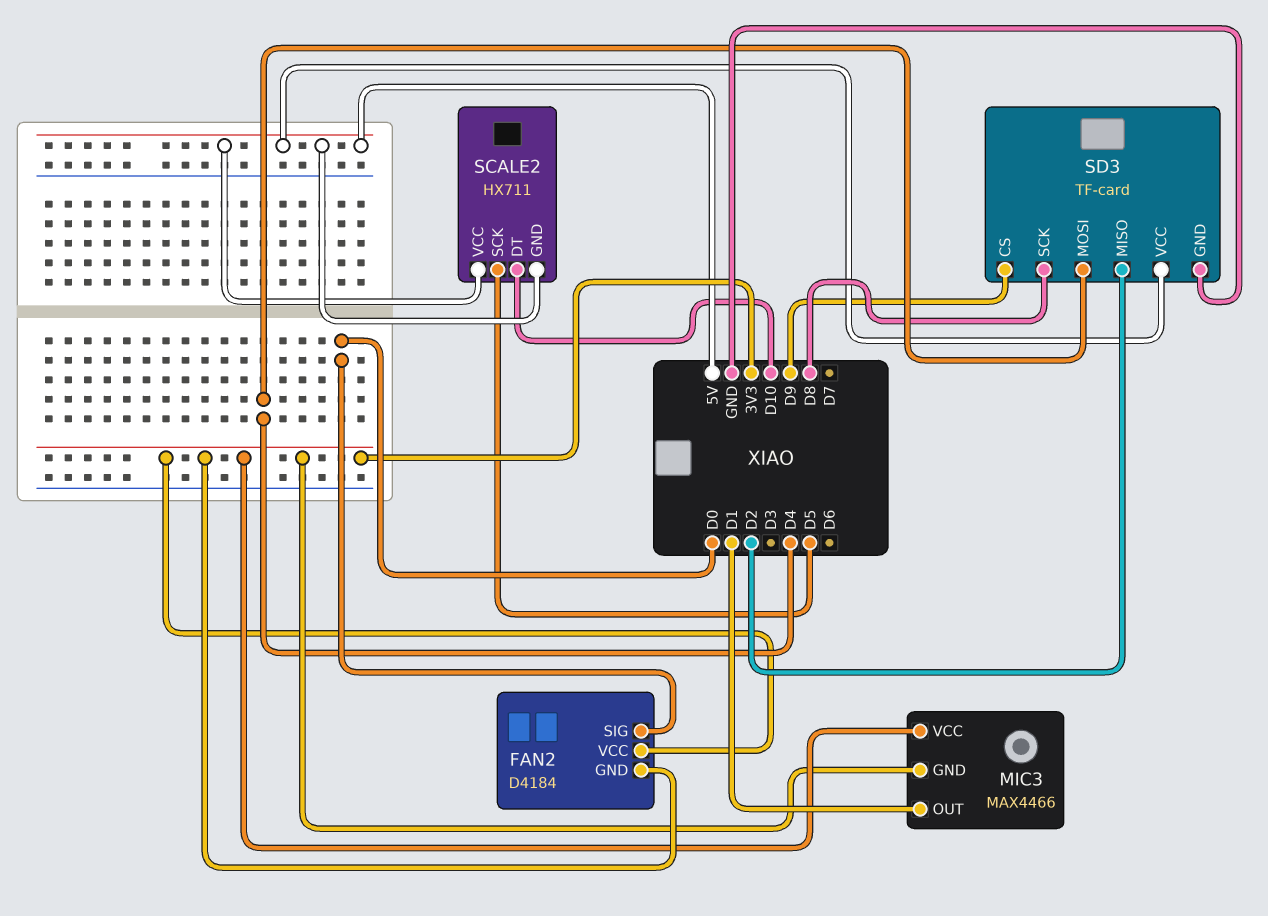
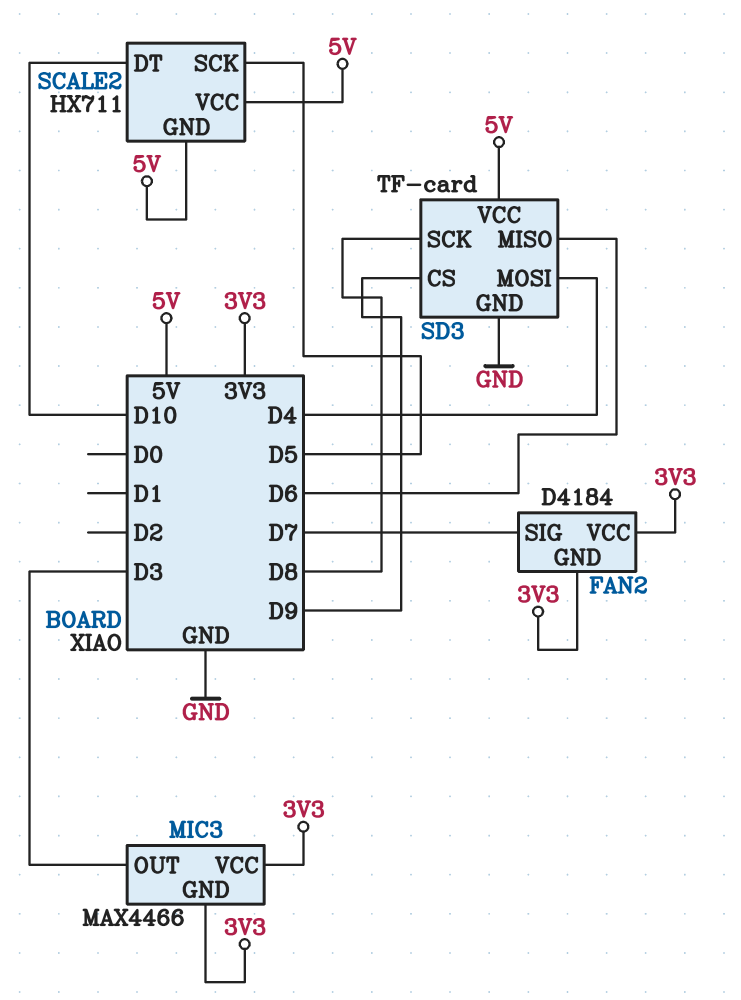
FAN2 pin SIG: D0 -> D7
MIC3 pin OUT: D1 -> D3
SD3 pin MISO: D2 -> D6

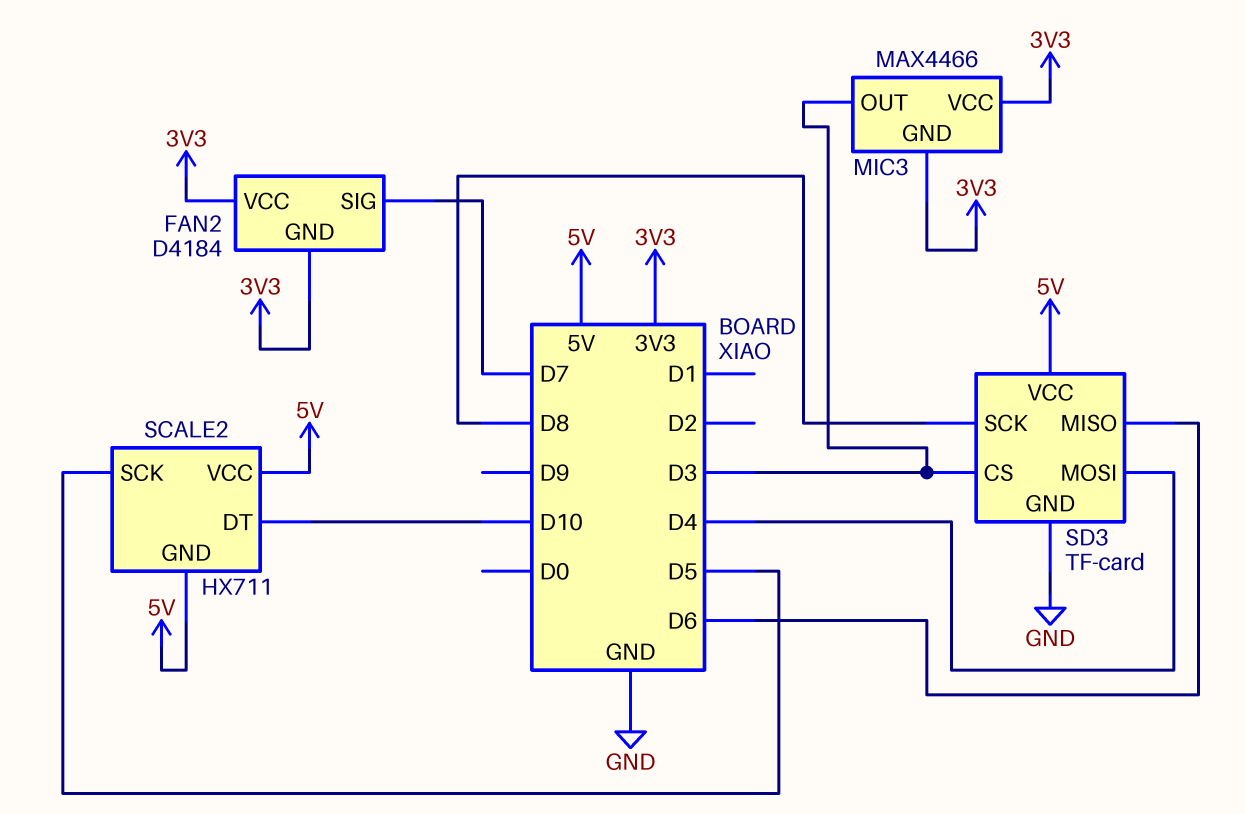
SD3 pin CS: D9 -> D3

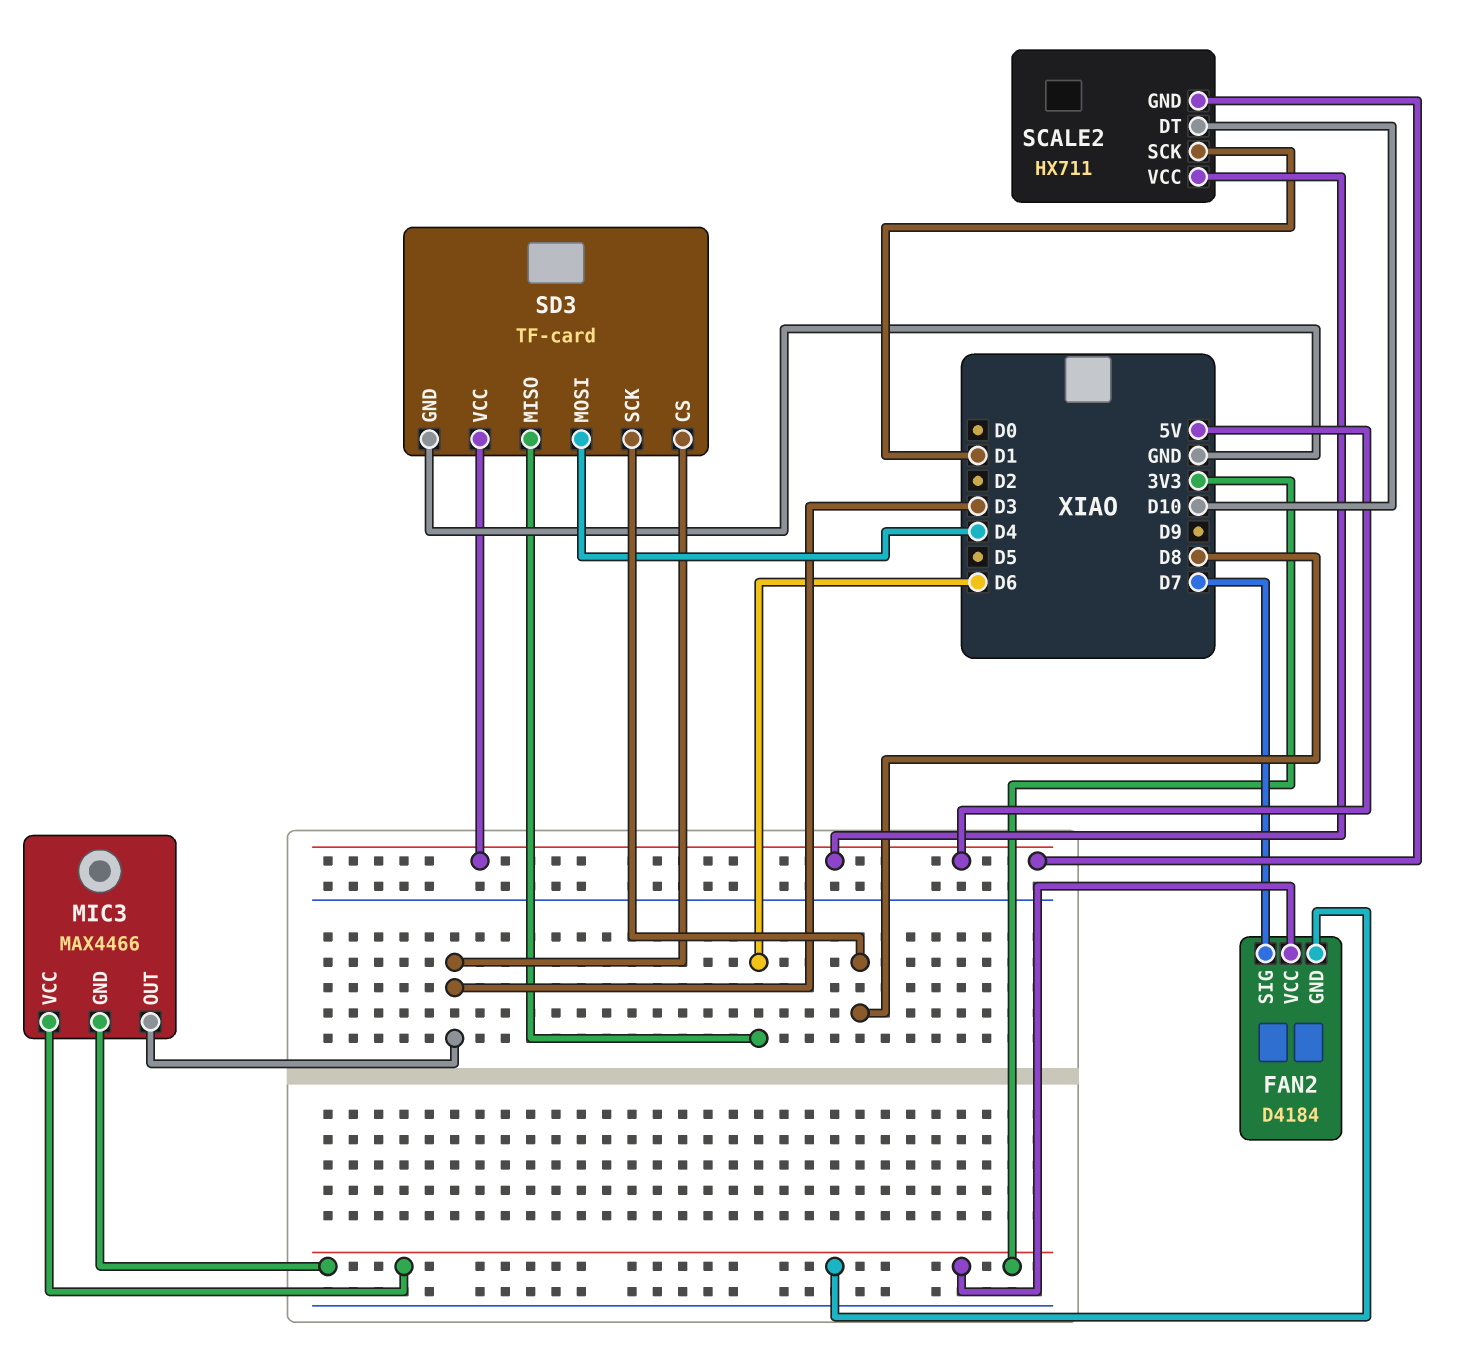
SCALE2 pin SCK: D5 -> D1

